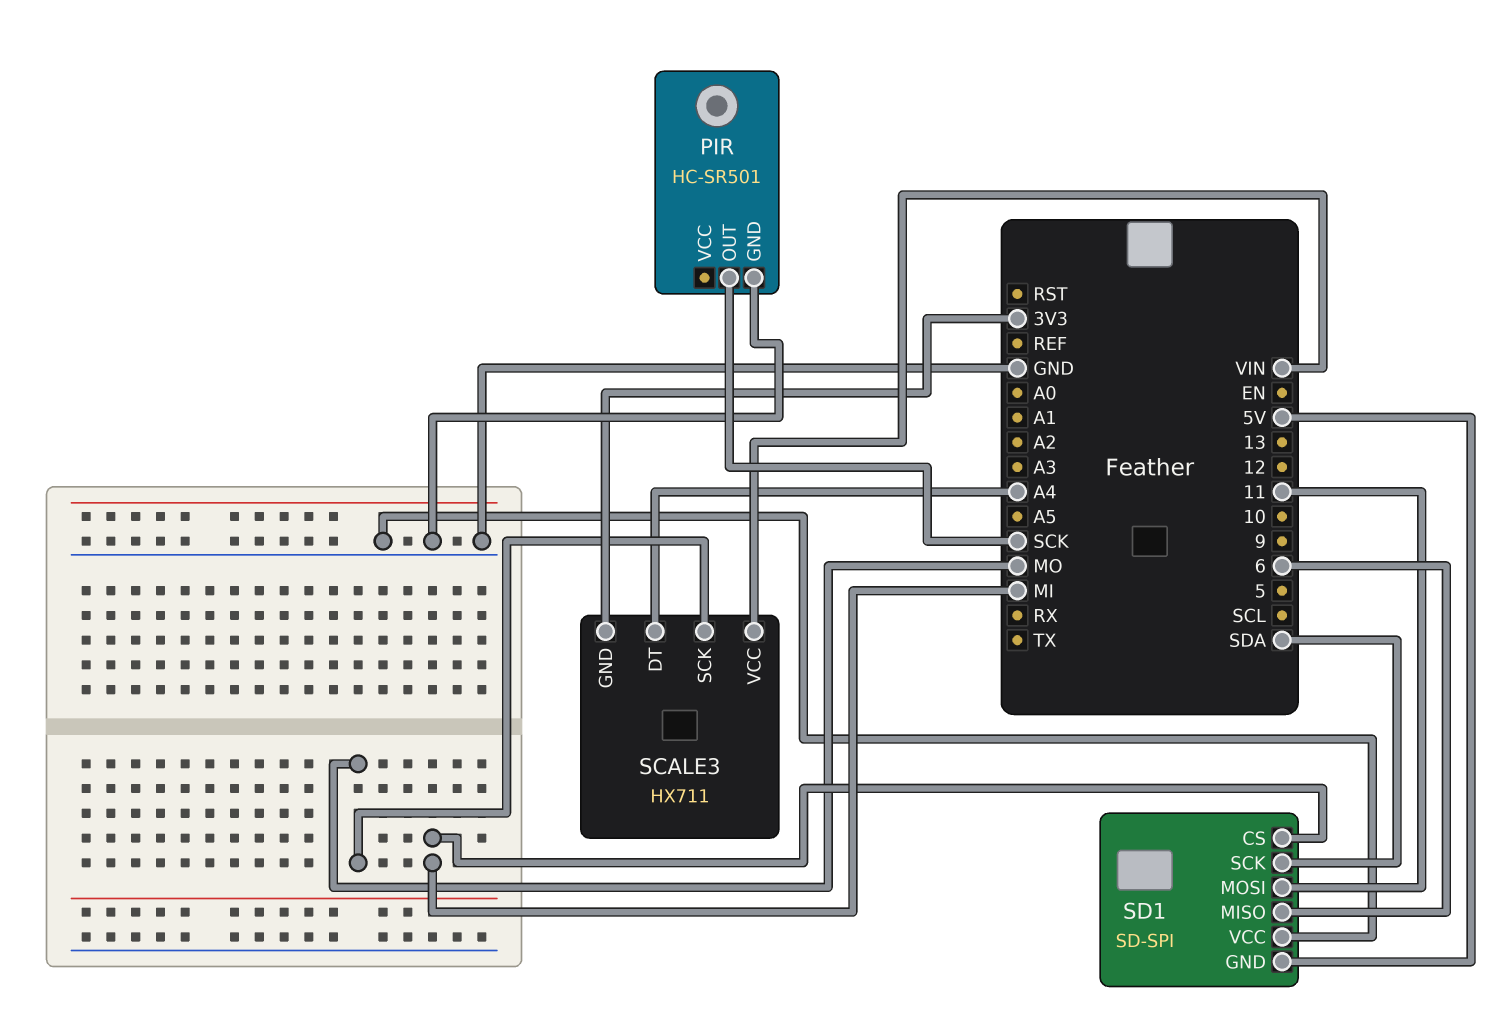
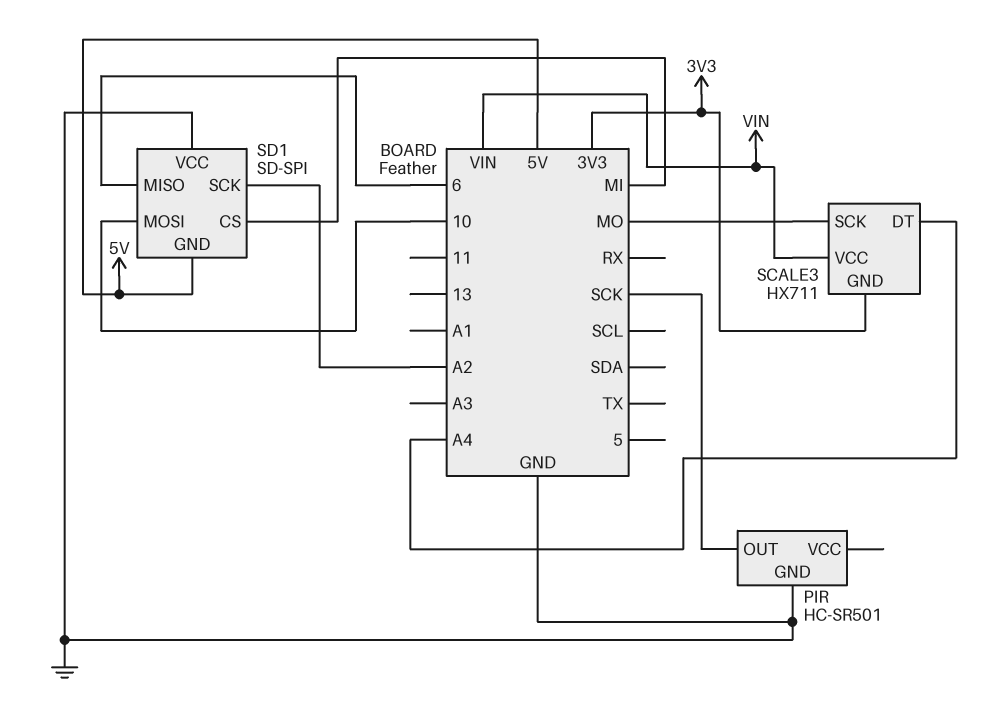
SD1 pin MOSI: 11 -> 10
SD1 pin SCK: SDA -> A2

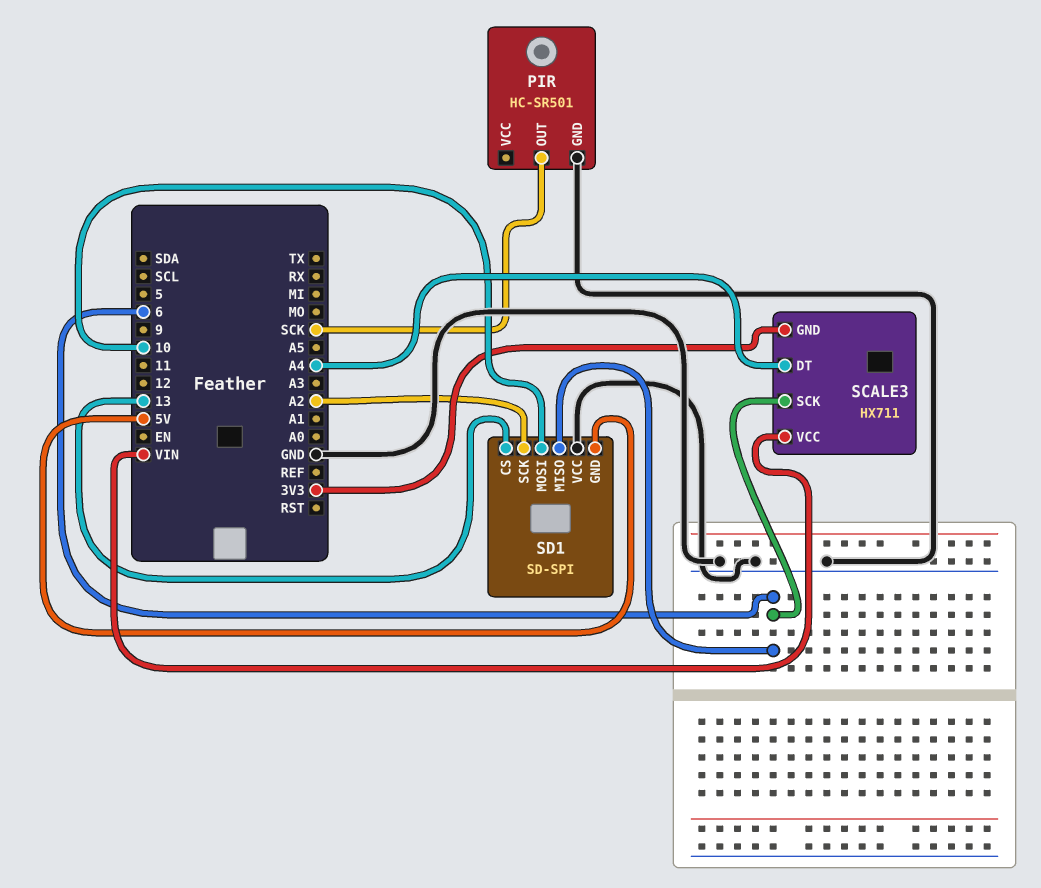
SCALE3 pin SCK: MO -> 6
SD1 pin CS: MI -> 13

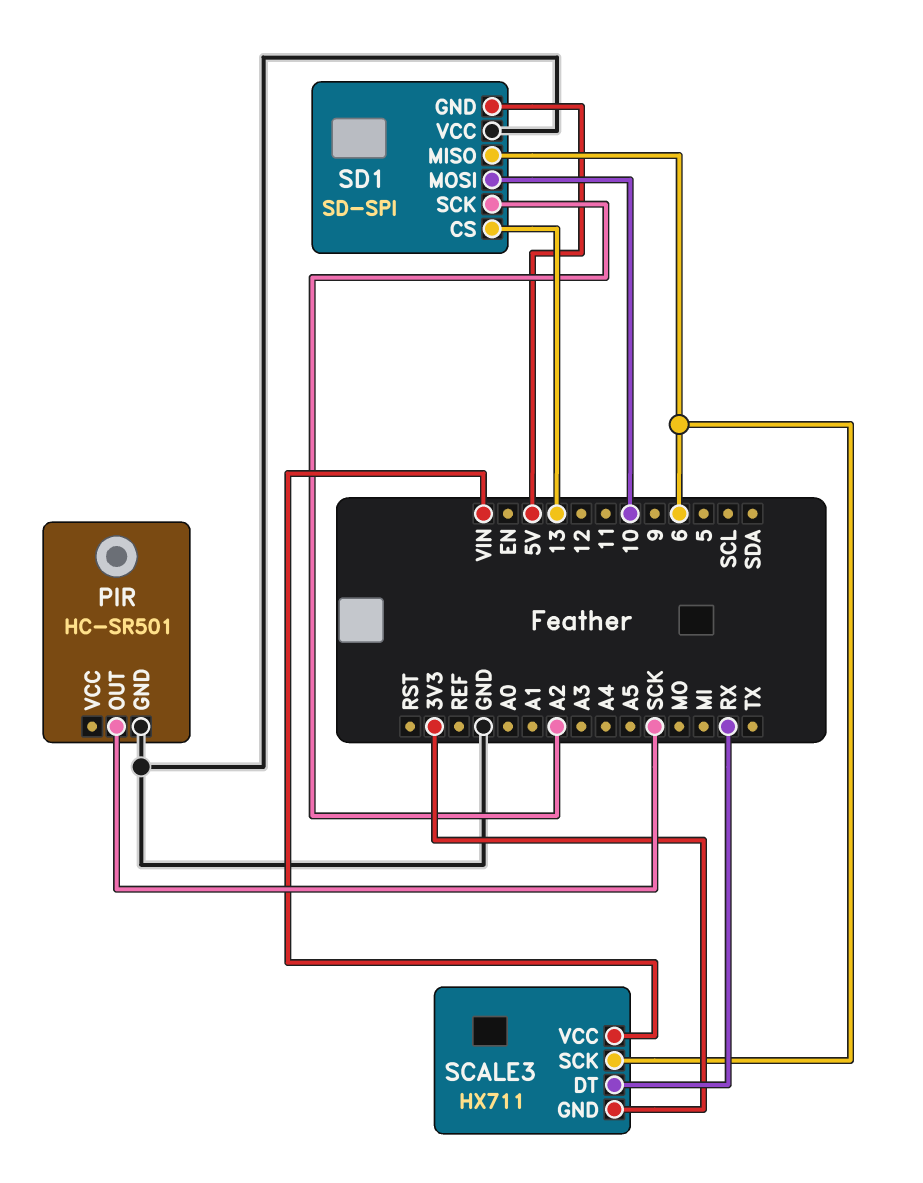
SCALE3 pin DT: A4 -> RX

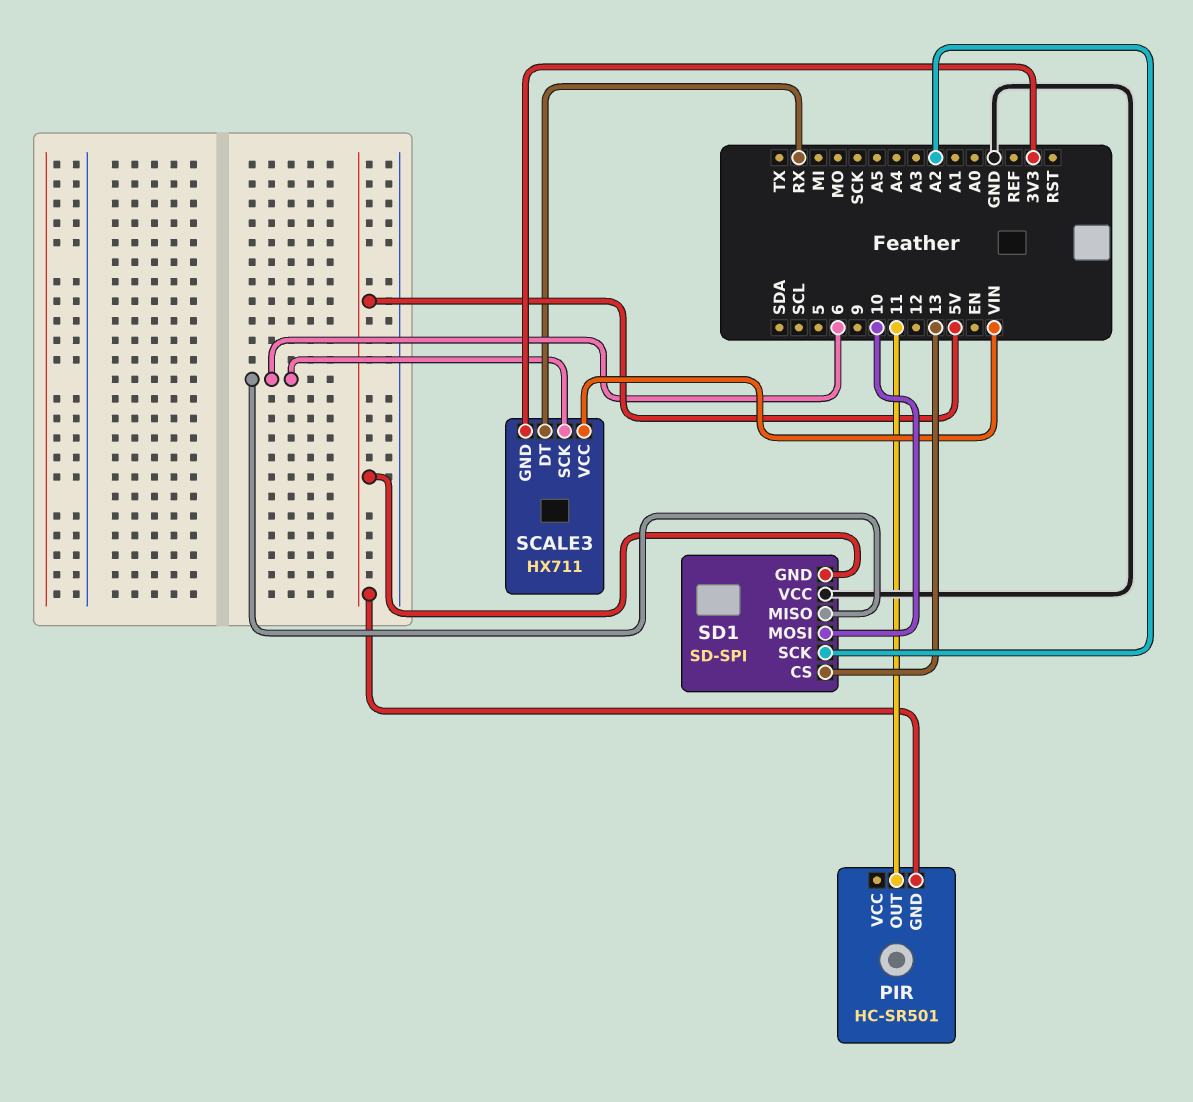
PIR pin GND: GND -> 5V
PIR pin OUT: SCK -> 11

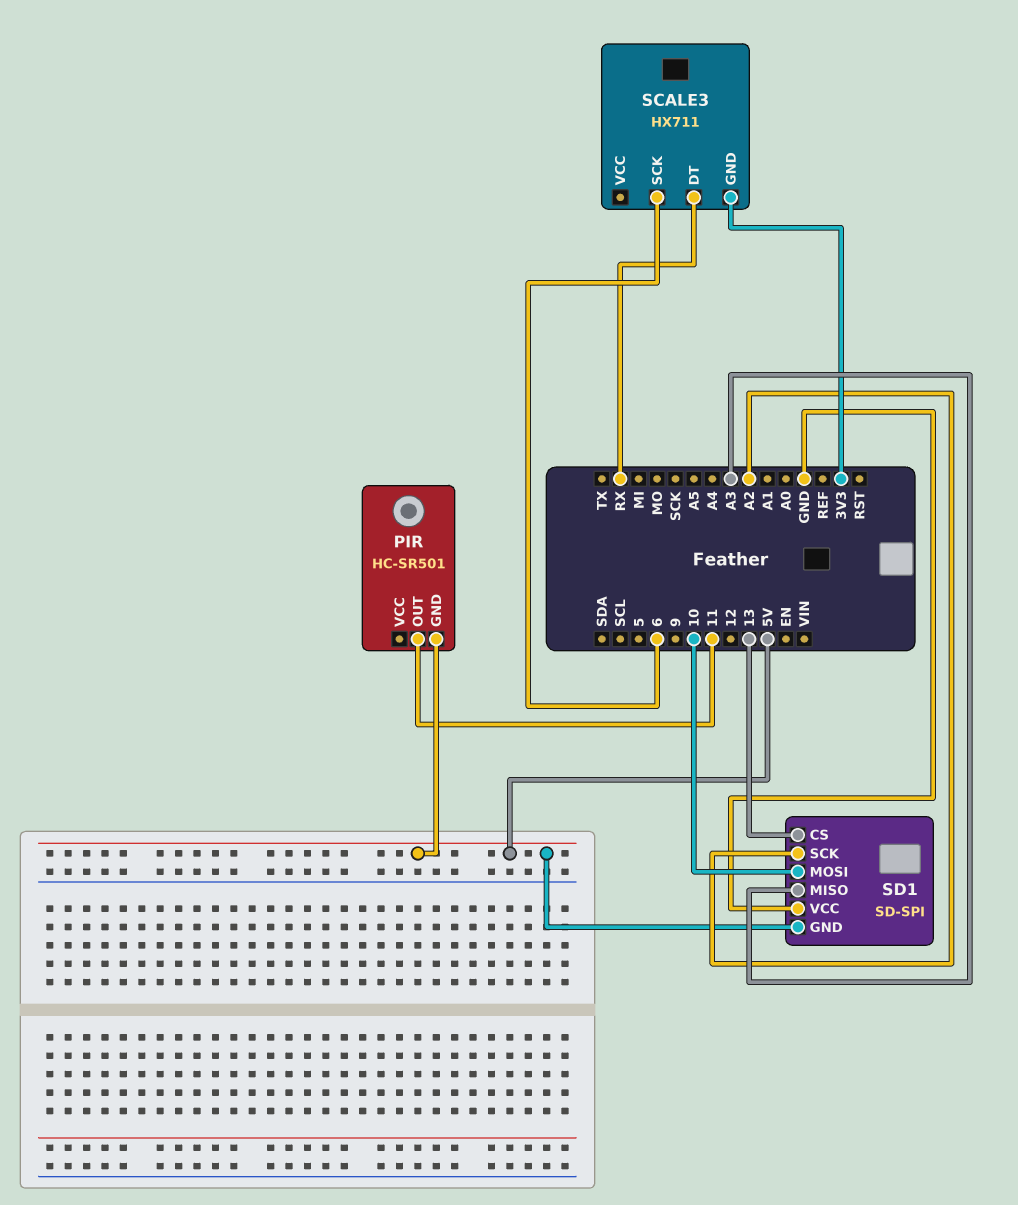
SCALE3 pin VCC: VIN -> none
SD1 pin MISO: 6 -> A3

